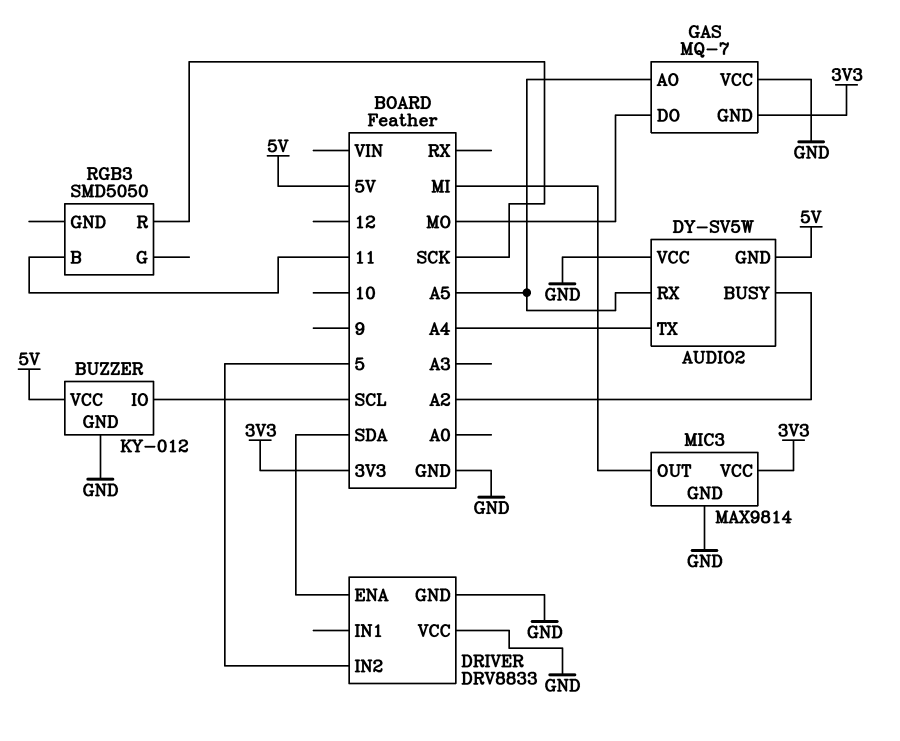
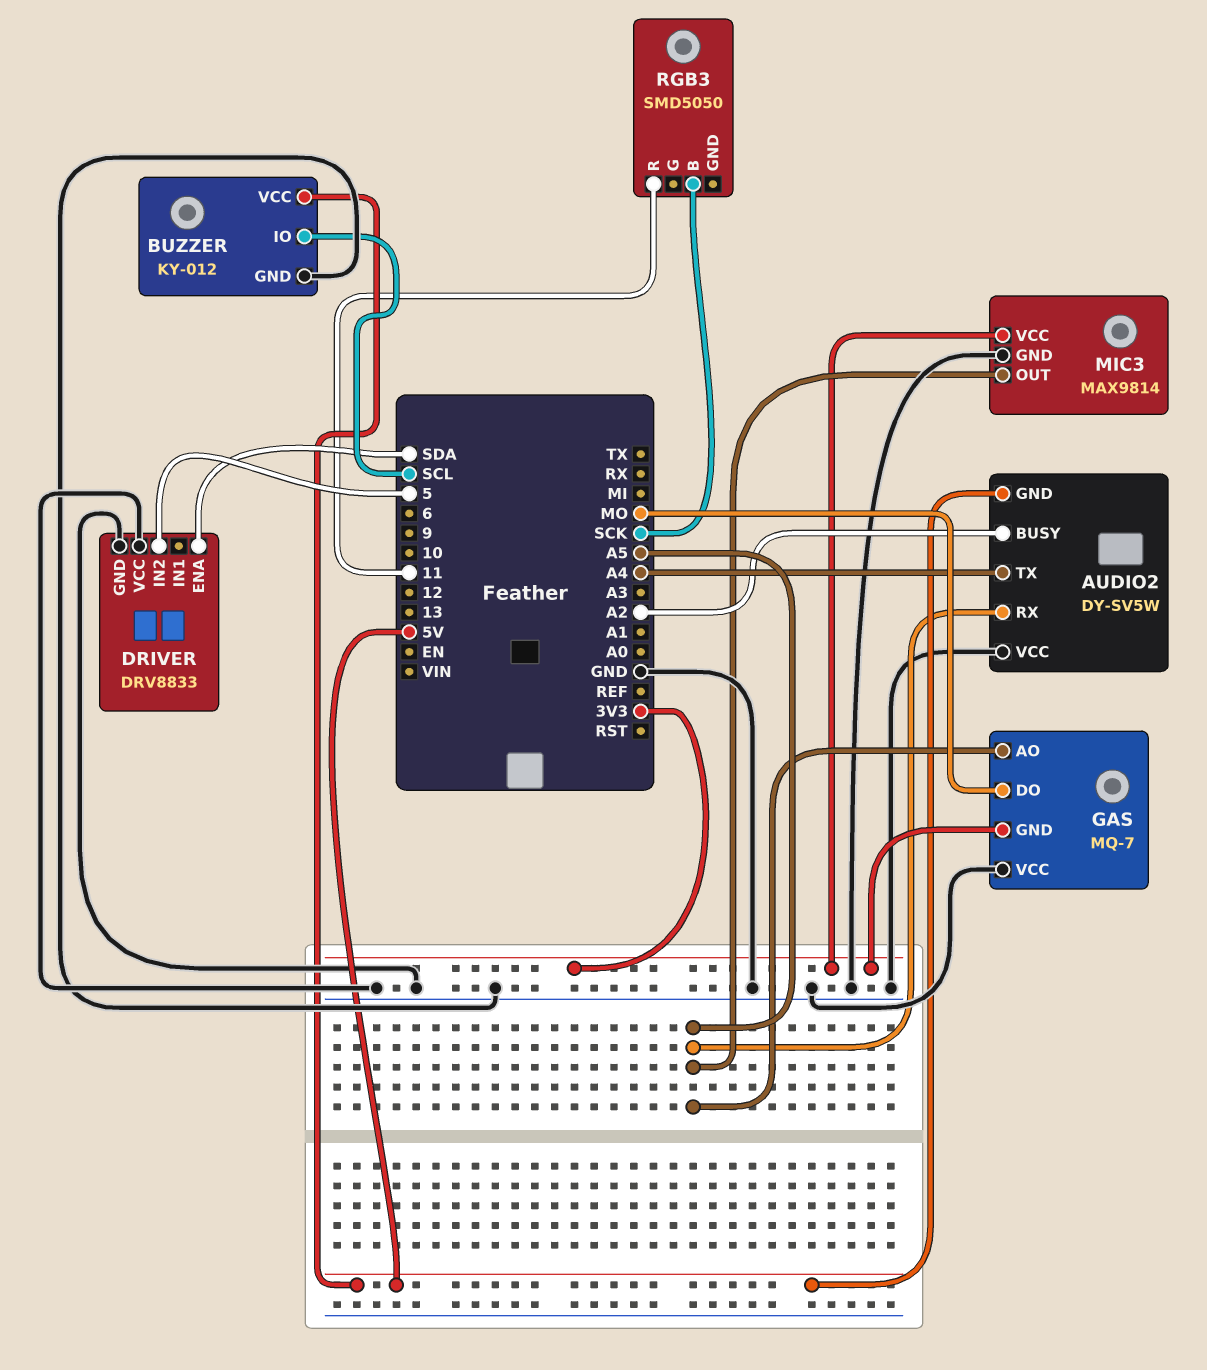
MIC3 pin OUT: MI -> A5
RGB3 pin B: 11 -> SCK
RGB3 pin R: SCK -> 11

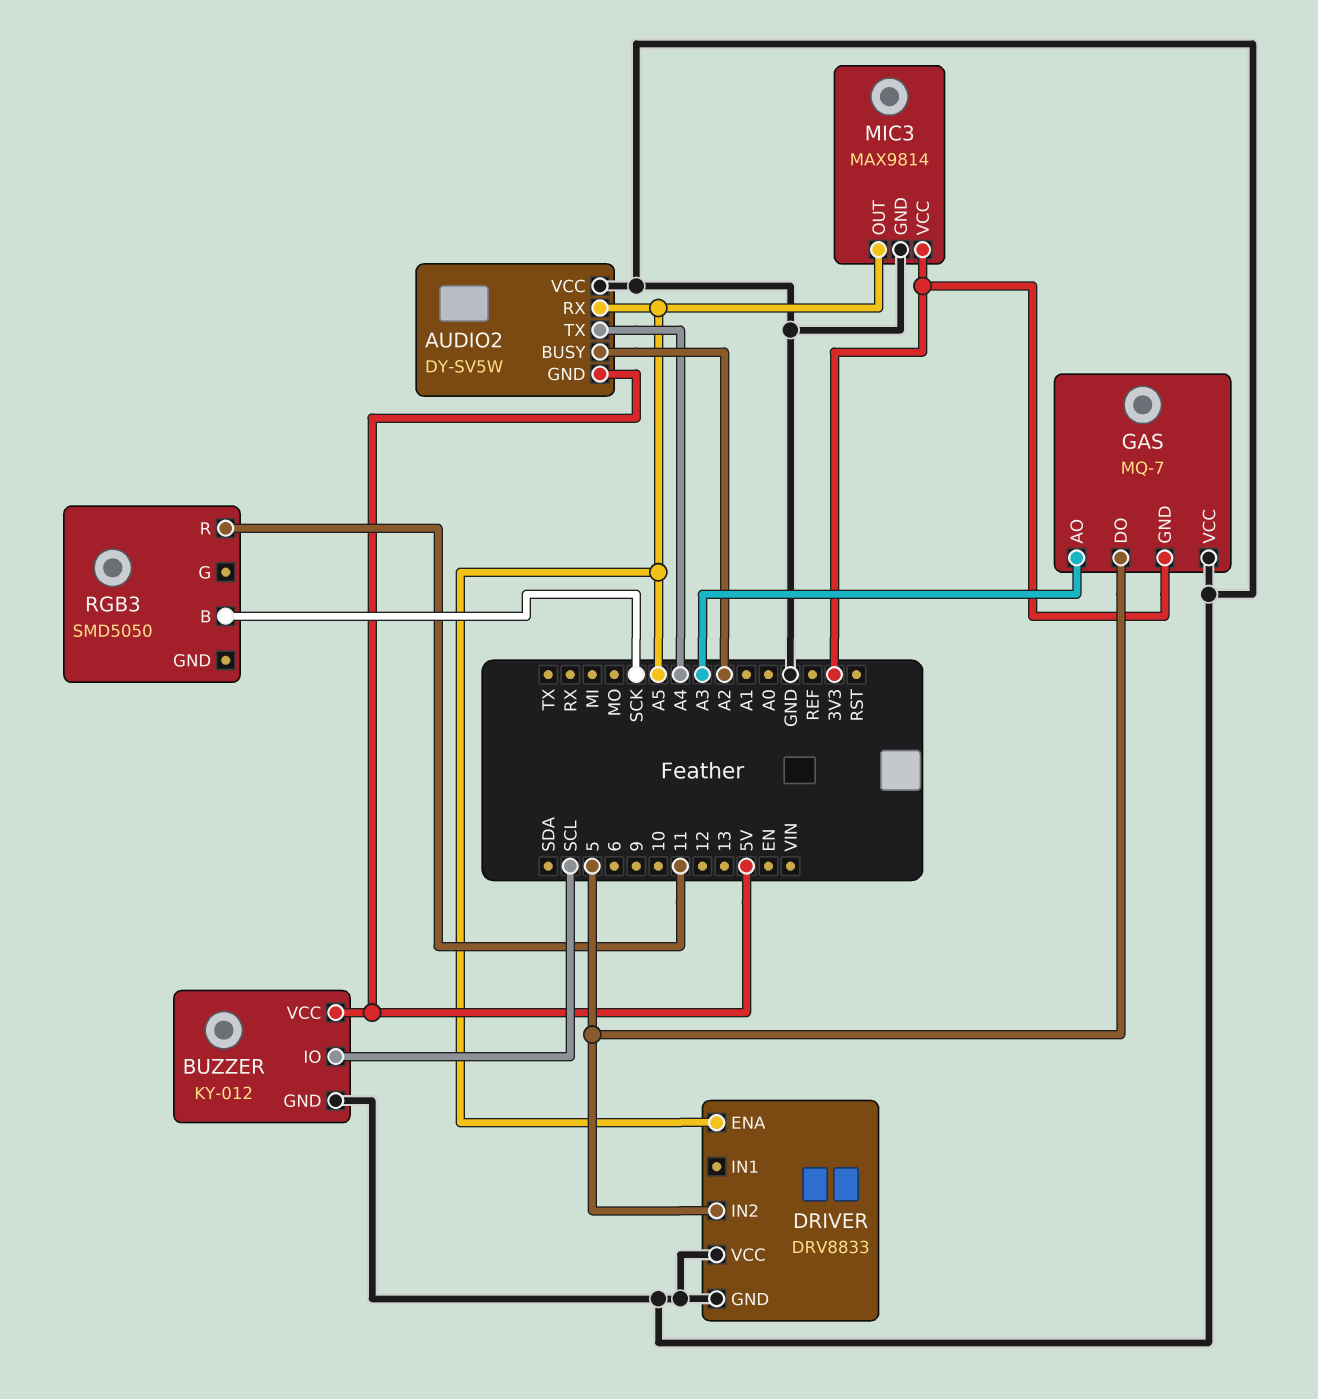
DRIVER pin ENA: SDA -> A5
GAS pin AO: A5 -> A3
GAS pin DO: MO -> 5

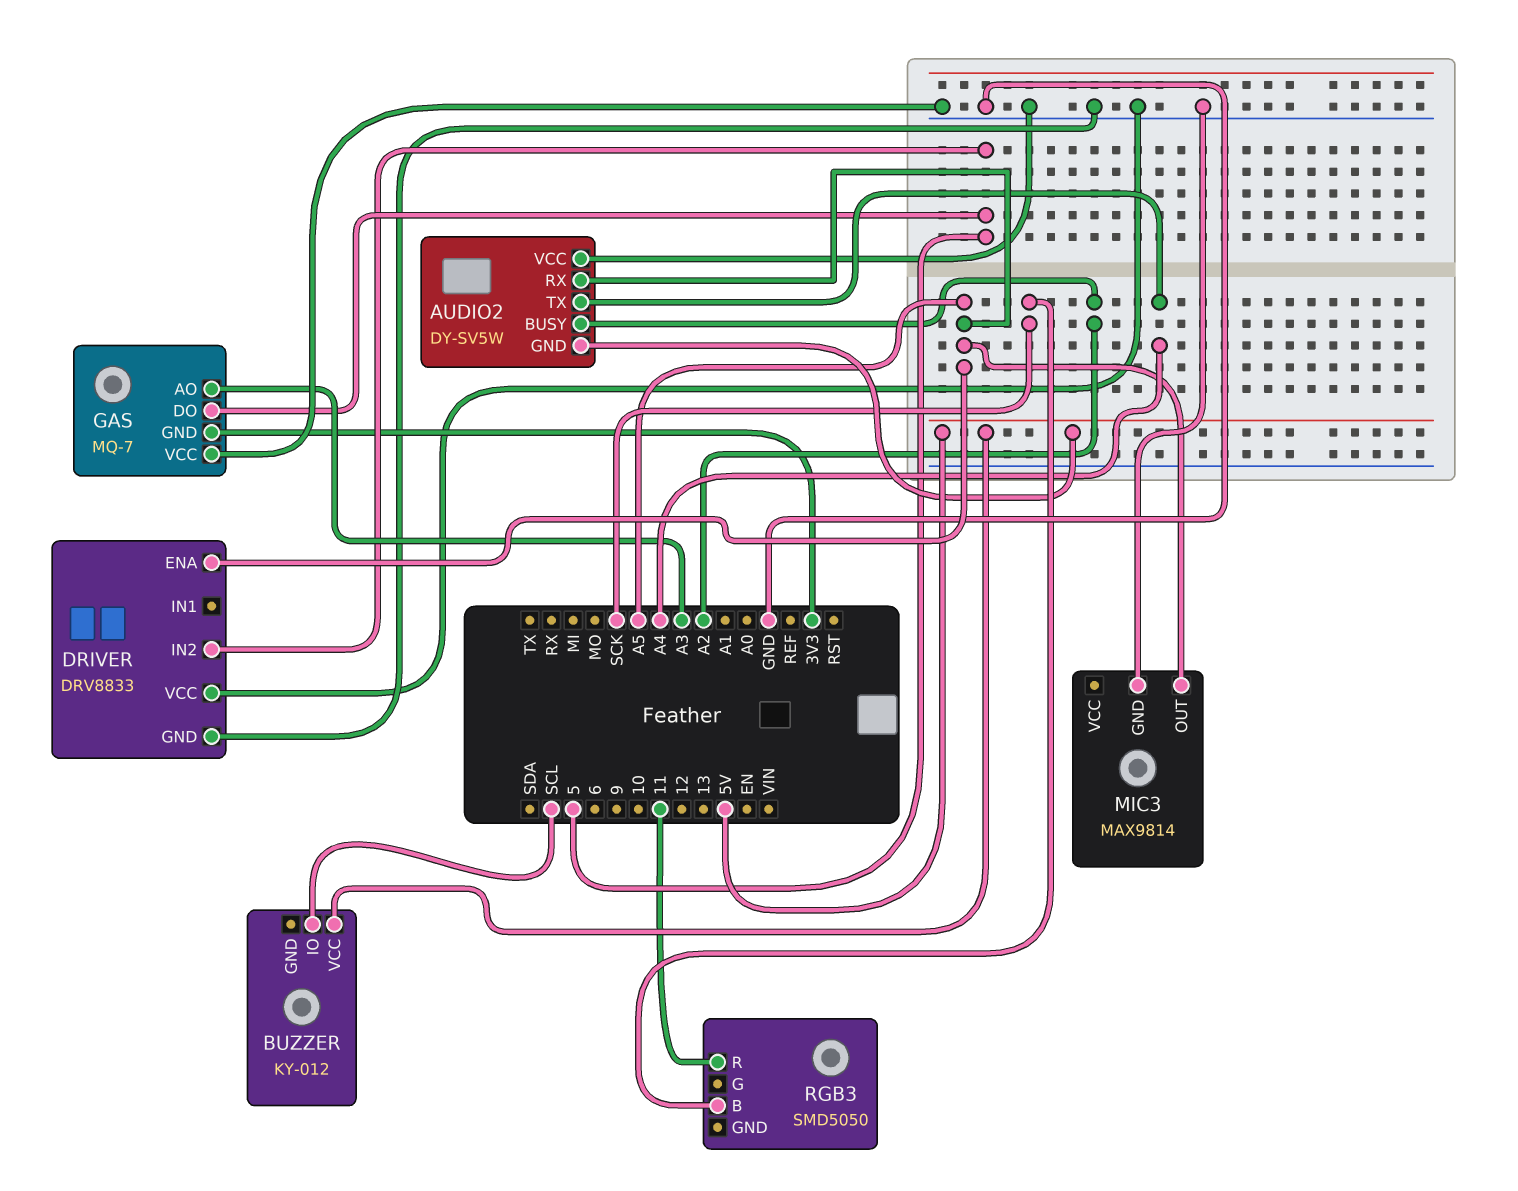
BUZZER pin GND: GND -> none
MIC3 pin VCC: 3V3 -> none

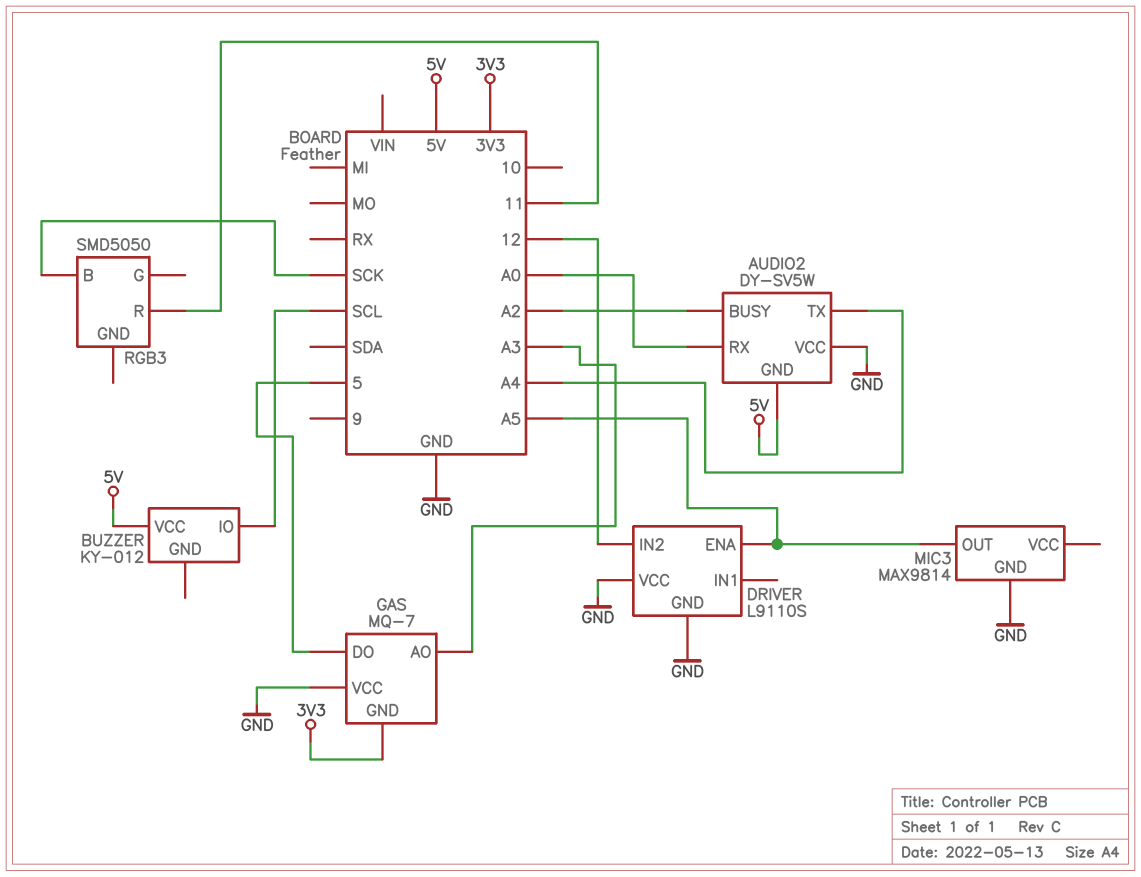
AUDIO2 pin RX: A5 -> A0
DRIVER: DRV8833 -> L9110S
DRIVER pin IN2: 5 -> 12

